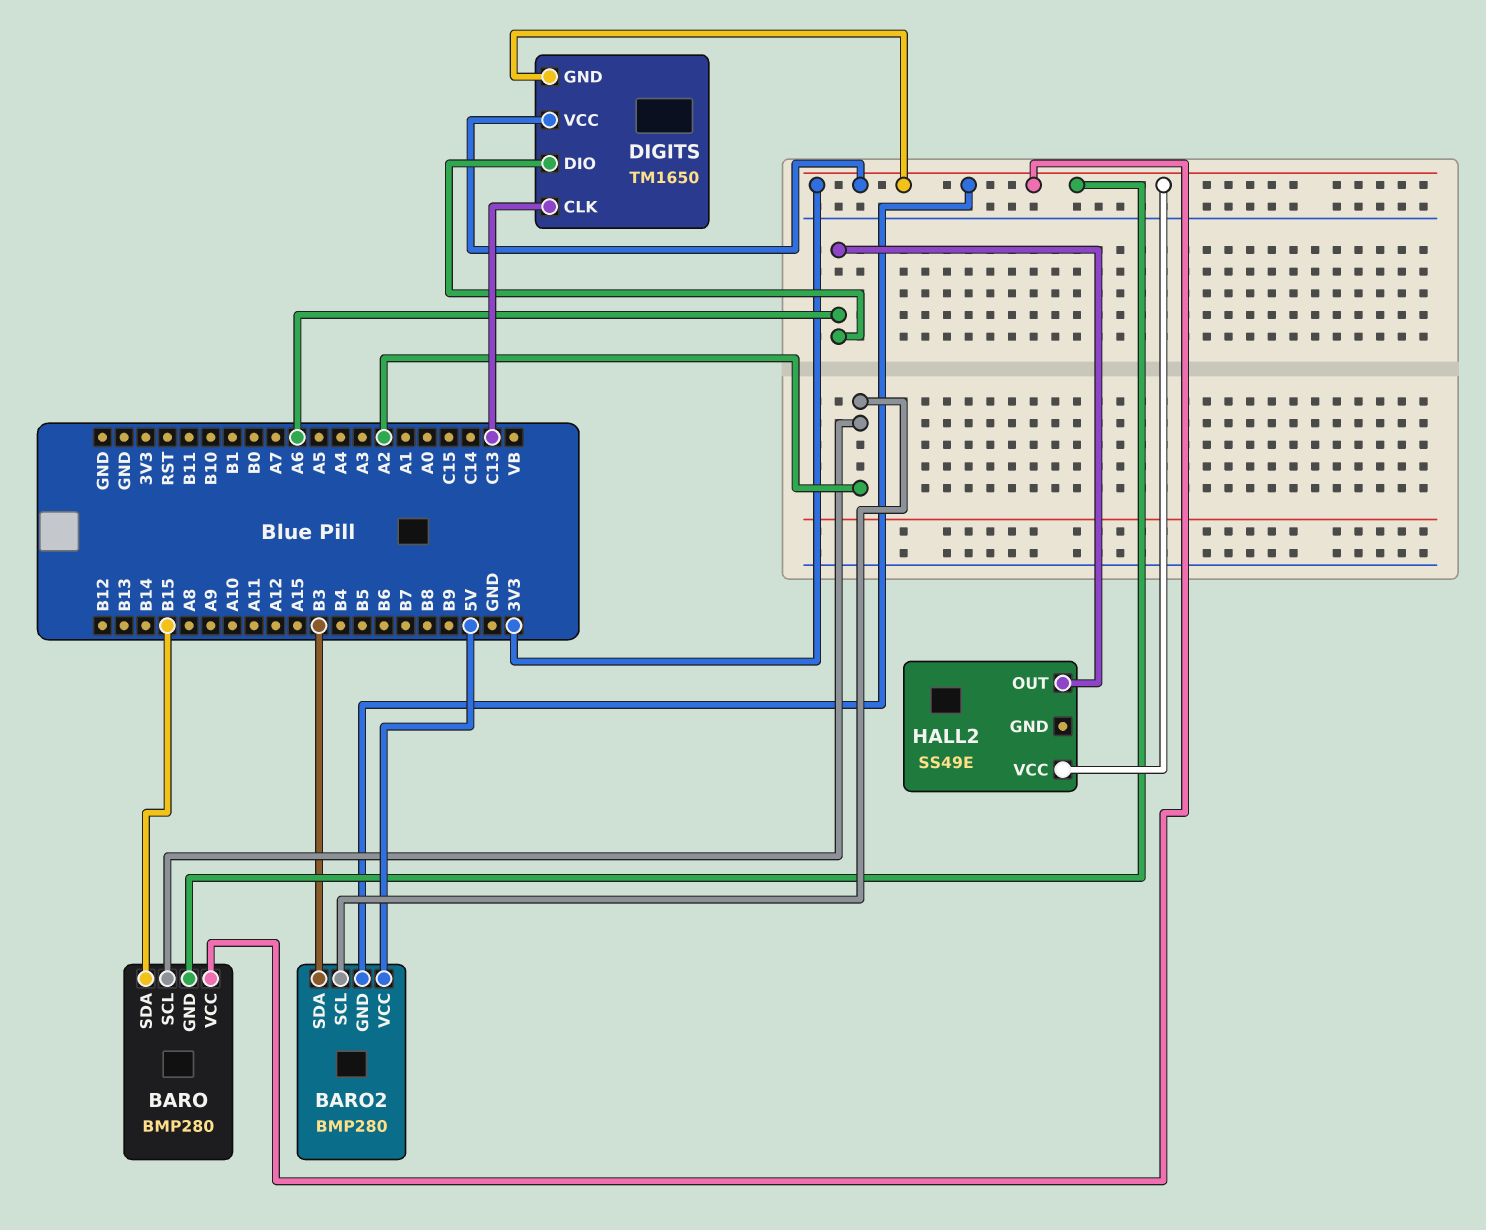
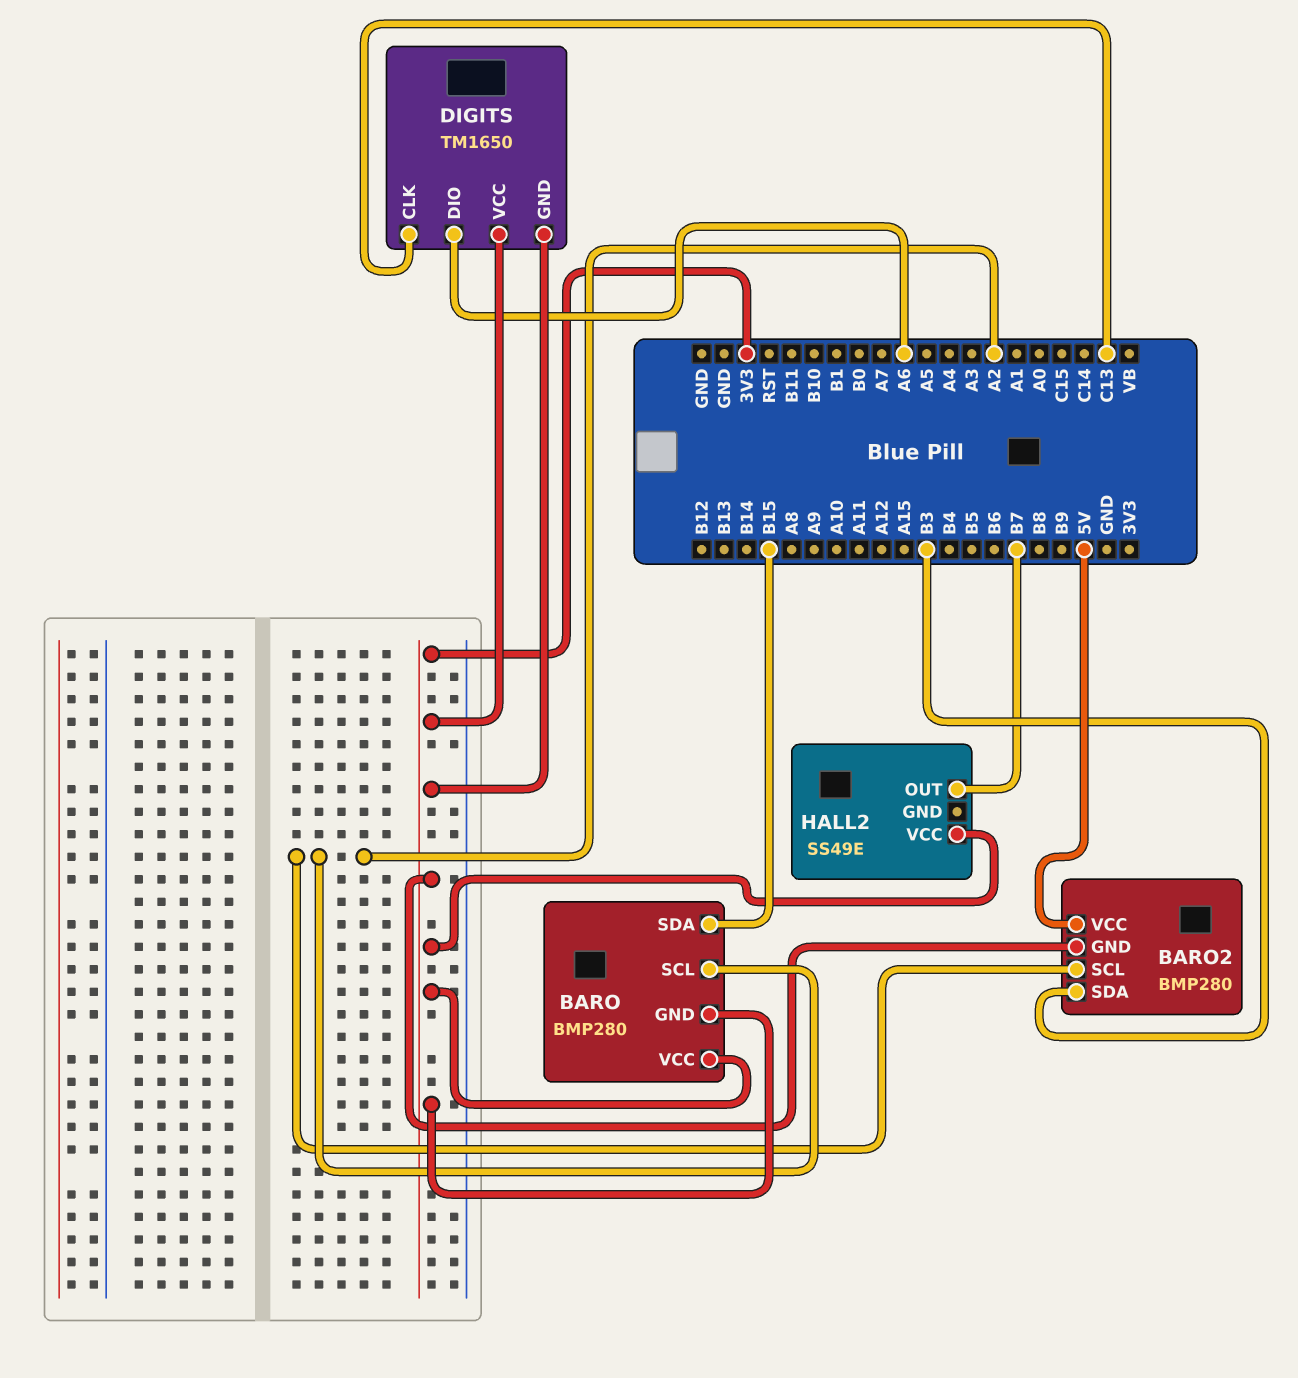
HALL2 pin OUT: A6 -> B7

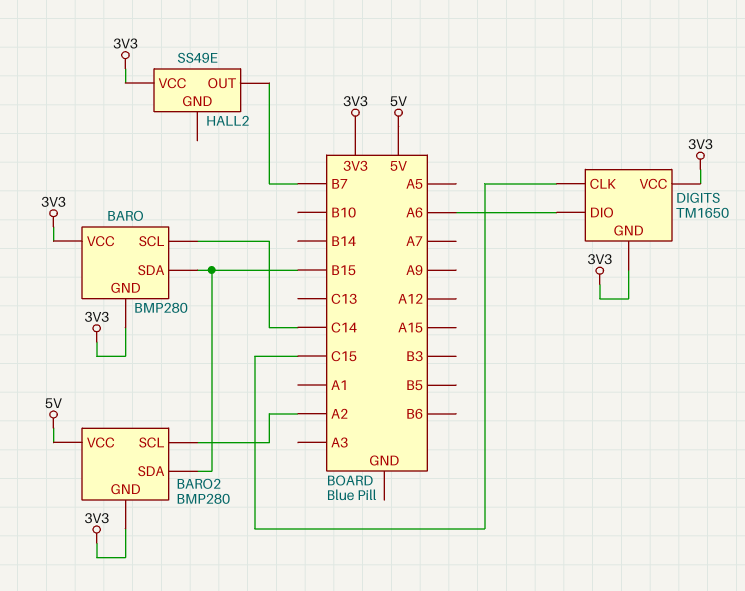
BARO pin SCL: A2 -> C14
BARO2 pin SDA: B3 -> B15
DIGITS pin CLK: C13 -> C15

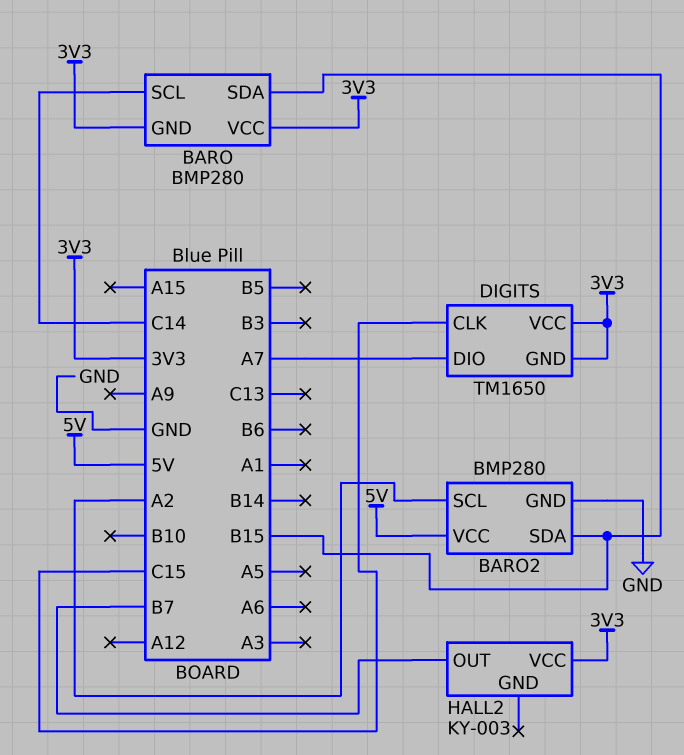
BARO2 pin GND: 3V3 -> GND
DIGITS pin DIO: A6 -> A7
HALL2: SS49E -> KY-003

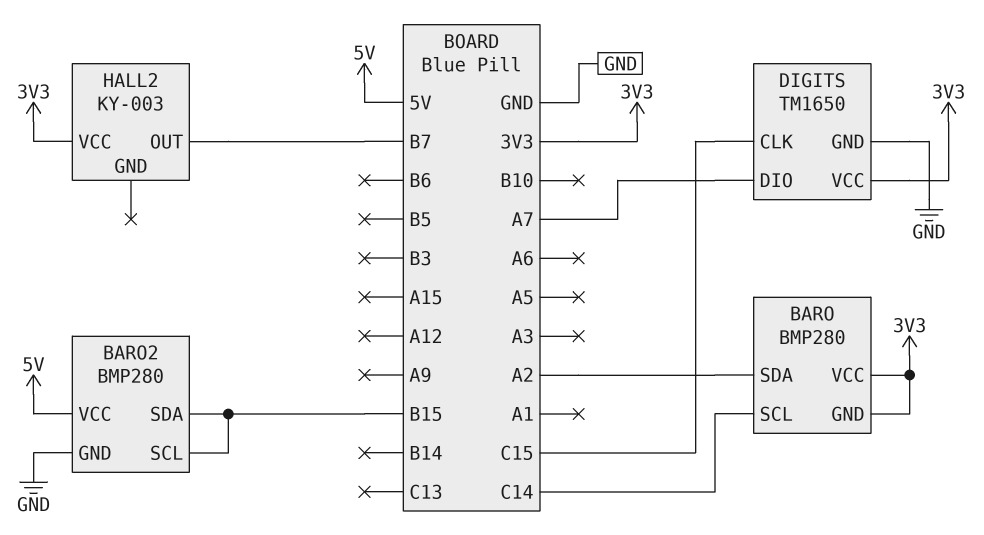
BARO pin SDA: B15 -> A2
BARO2 pin SCL: A2 -> B15
DIGITS pin GND: 3V3 -> GND

